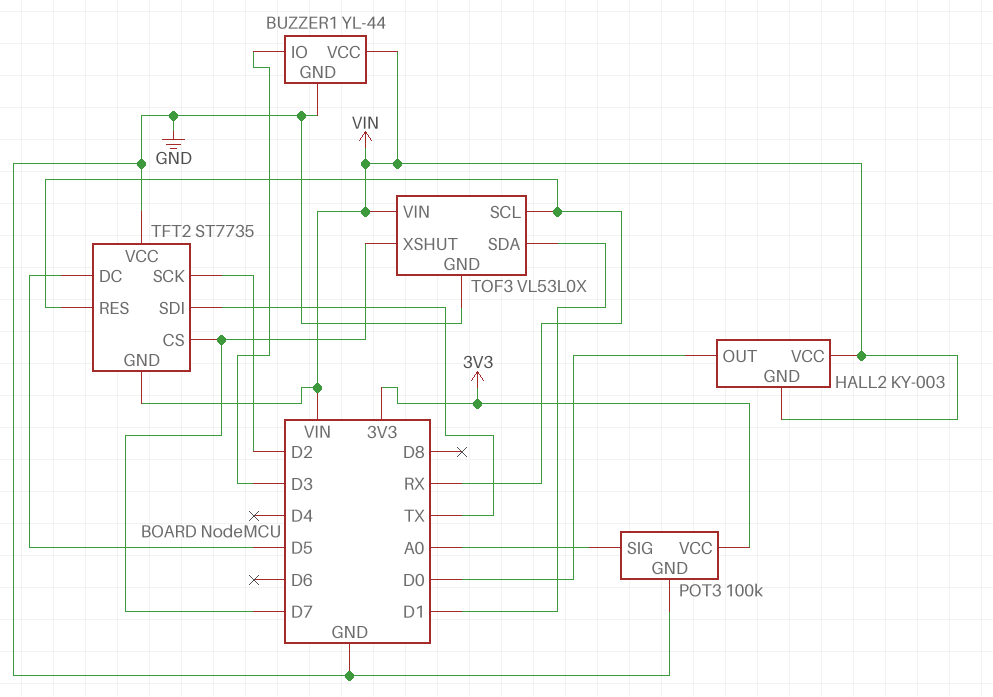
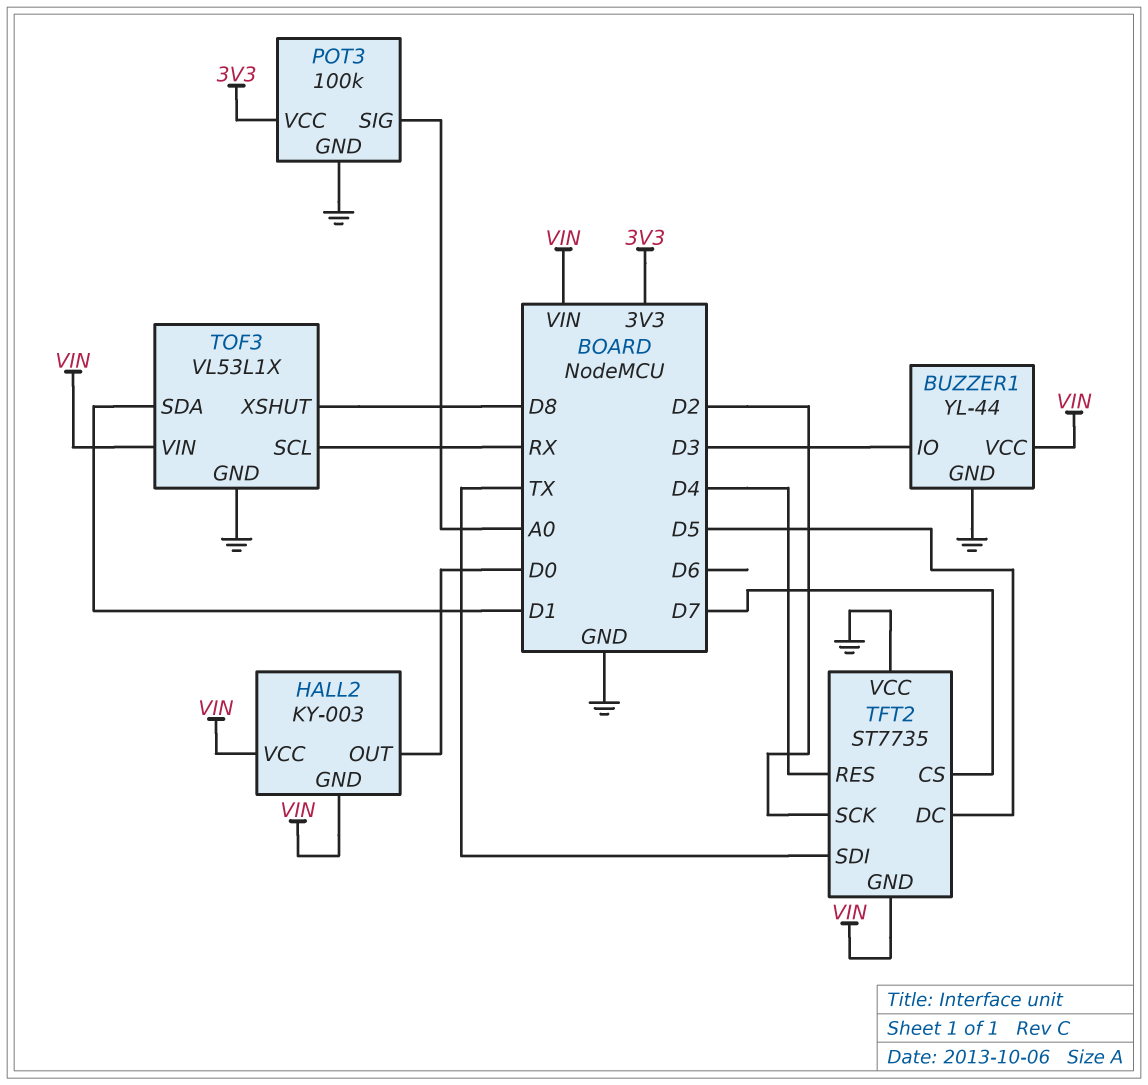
TFT2 pin RES: RX -> D4
TOF3: VL53L0X -> VL53L1X
TOF3 pin XSHUT: D7 -> D8

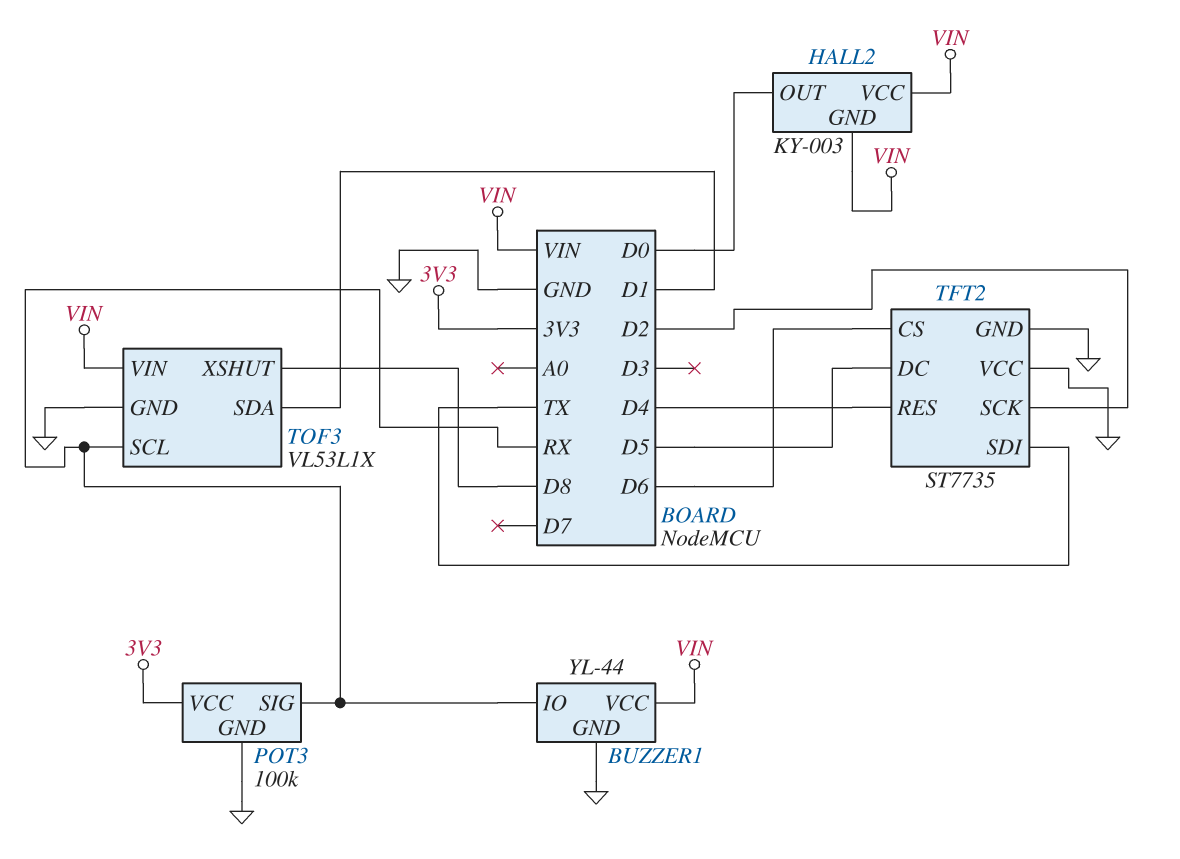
BUZZER1 pin IO: D3 -> RX
POT3 pin SIG: A0 -> RX
TFT2 pin CS: D7 -> D6
TFT2 pin GND: VIN -> GND

